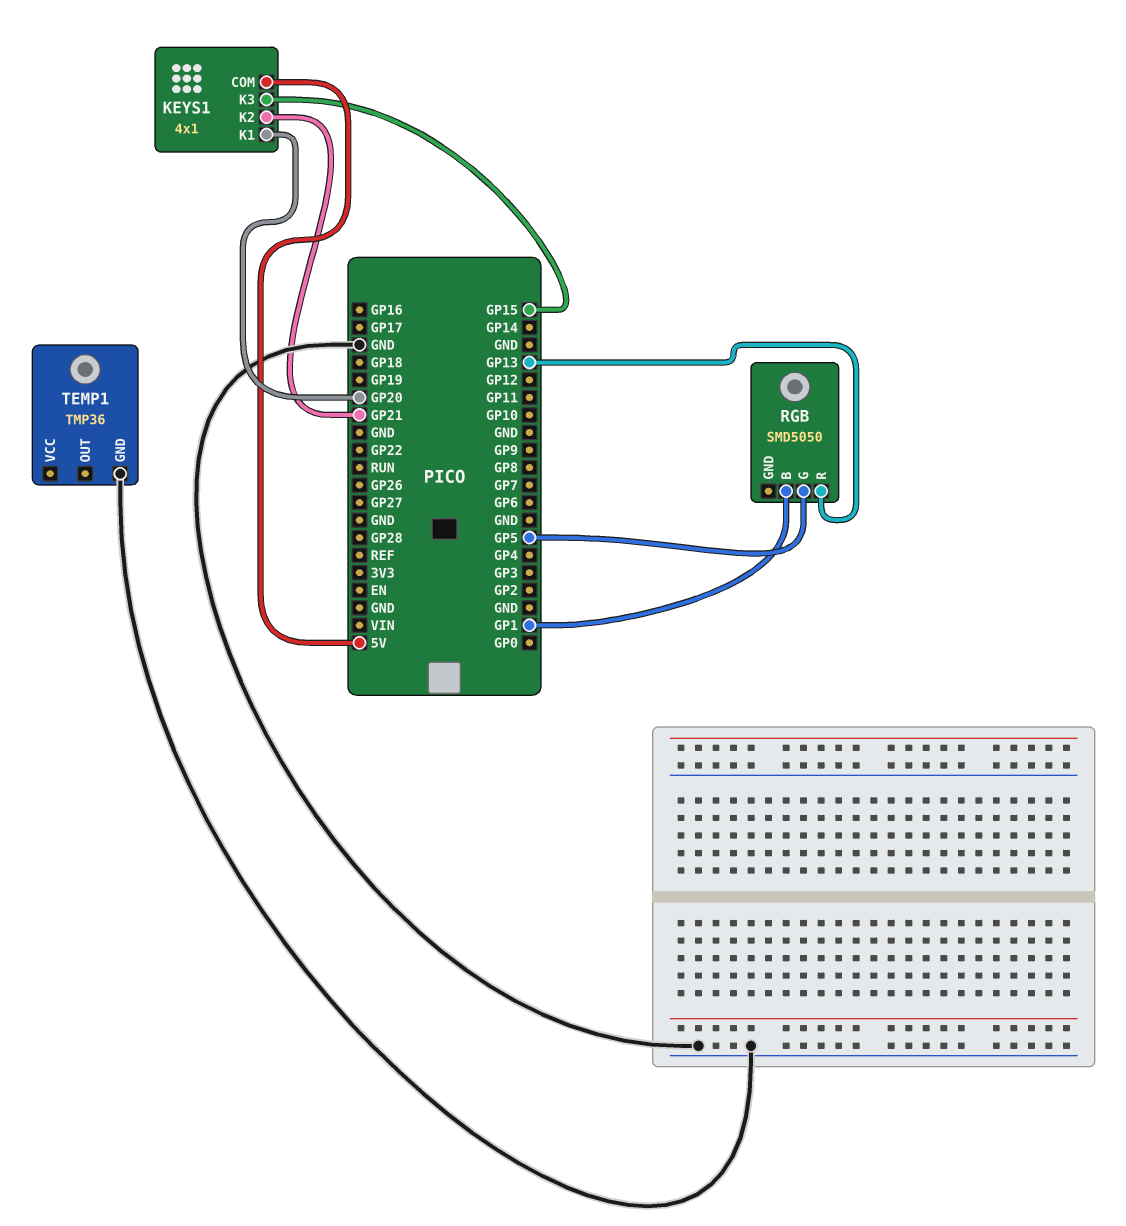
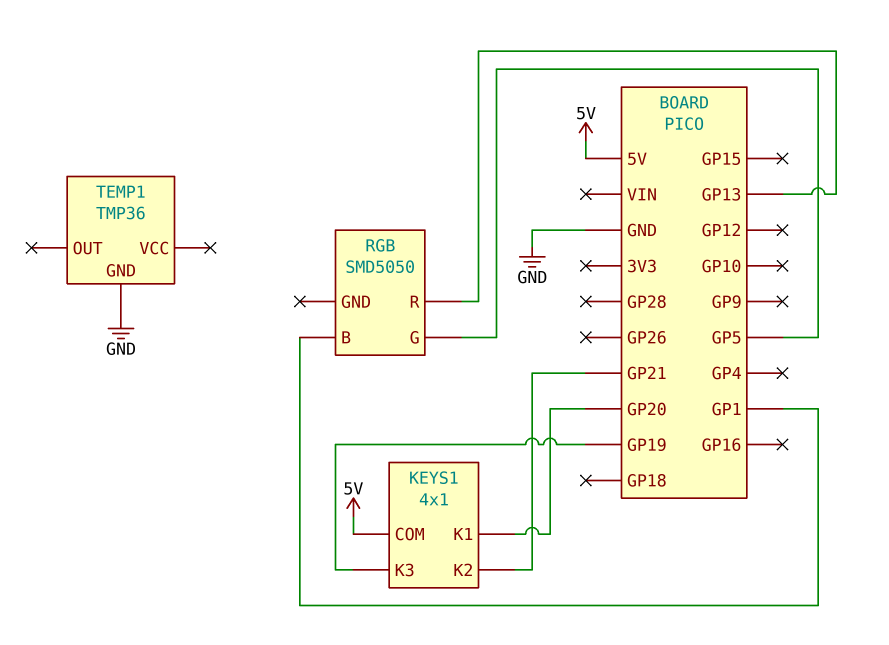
KEYS1 pin K3: GP15 -> GP19

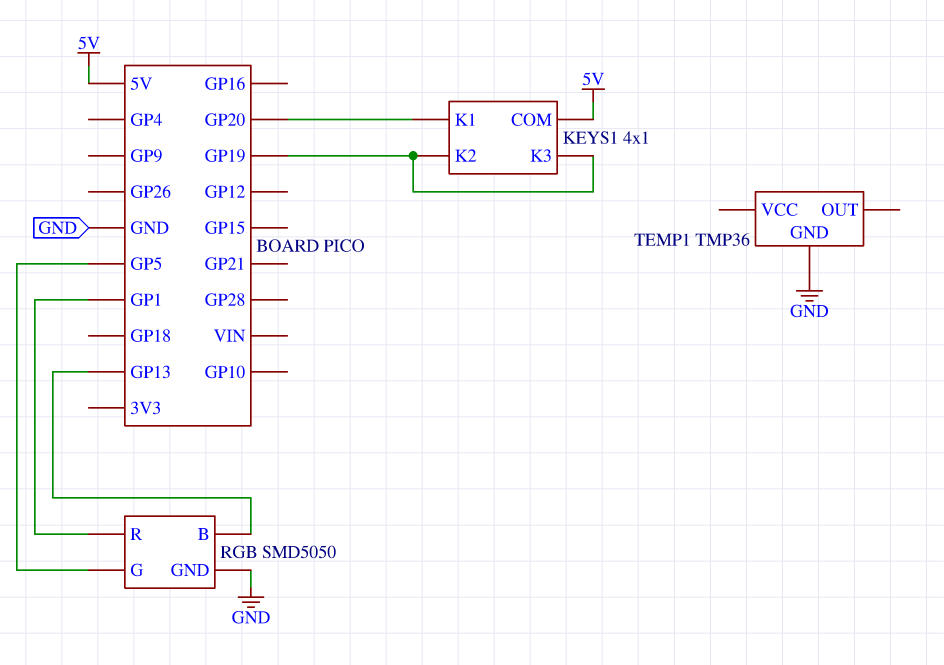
KEYS1 pin K2: GP21 -> GP19
RGB pin B: GP1 -> GP13
RGB pin GND: none -> GND
RGB pin R: GP13 -> GP1

